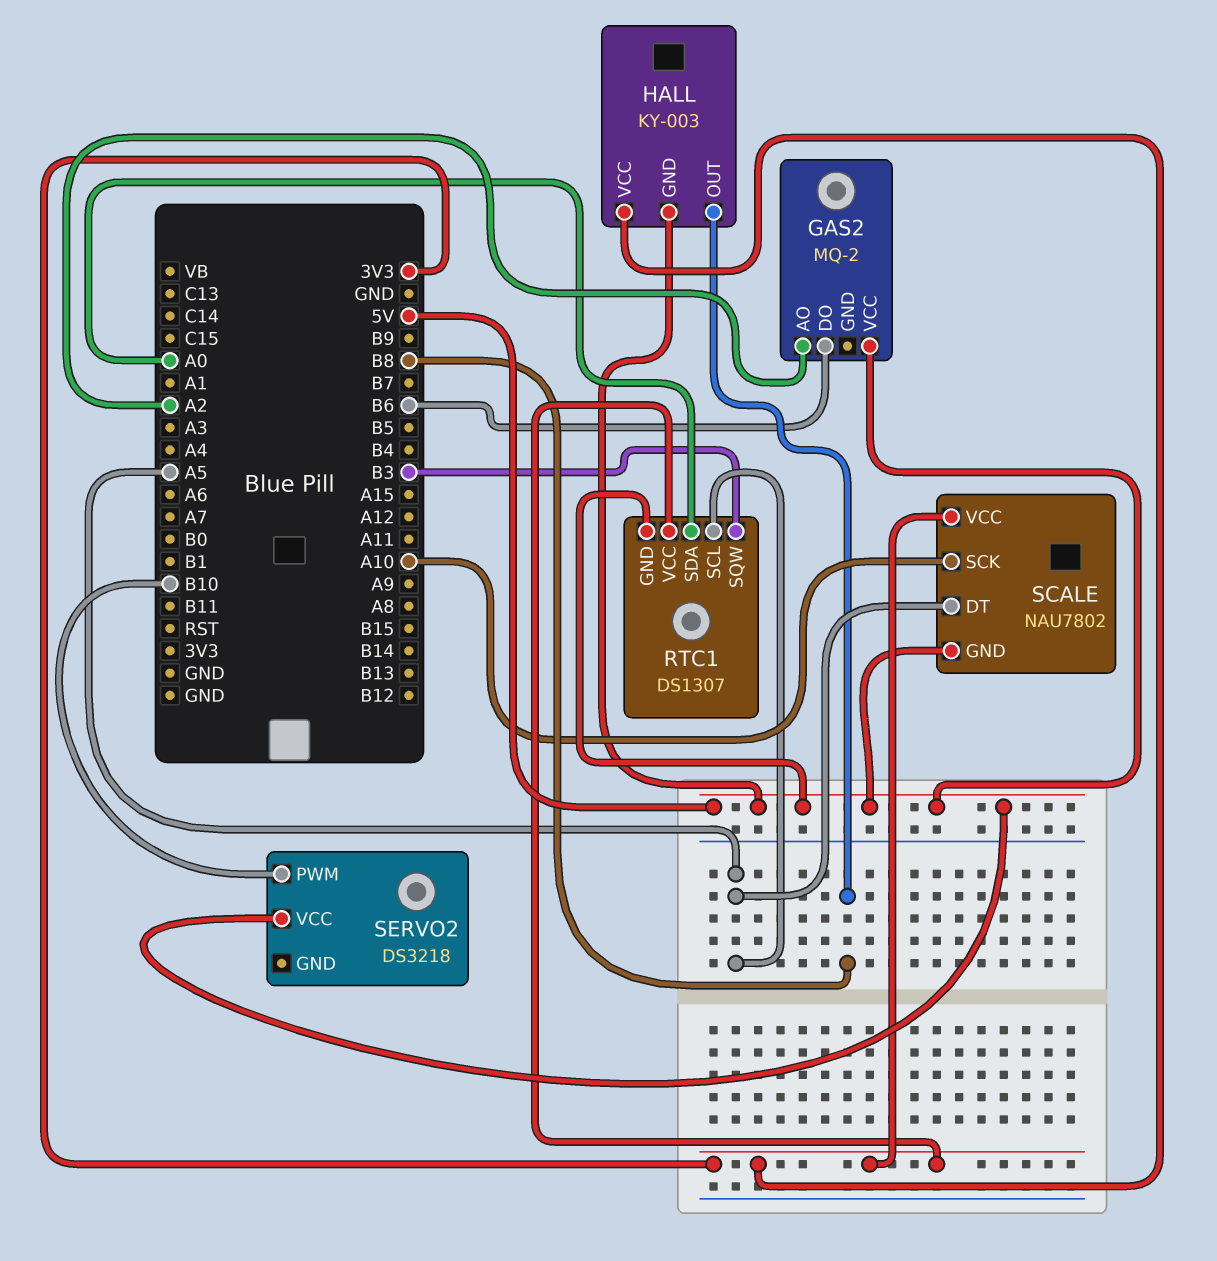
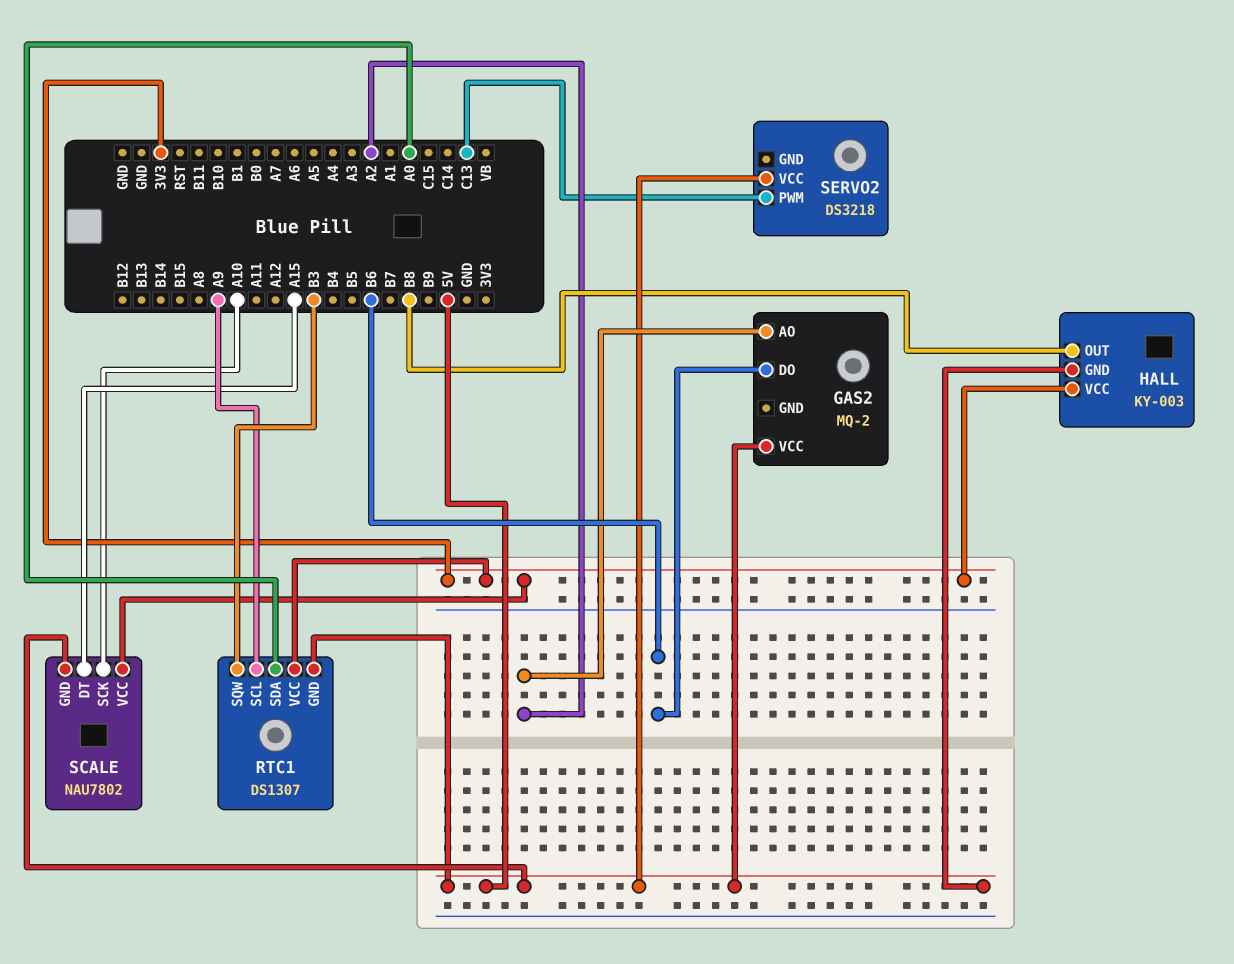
RTC1 pin SCL: A5 -> A9
SCALE pin DT: A5 -> A15
SERVO2 pin PWM: B10 -> C13

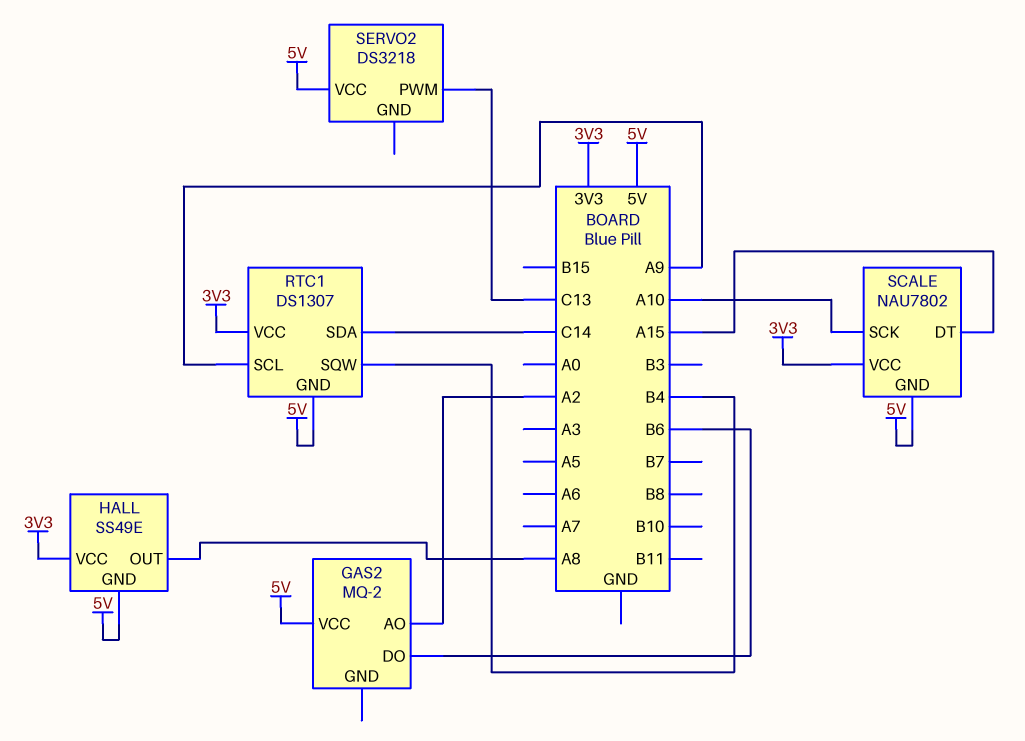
HALL: KY-003 -> SS49E
HALL pin OUT: B8 -> A8
RTC1 pin SDA: A0 -> C14
RTC1 pin SQW: B3 -> B4

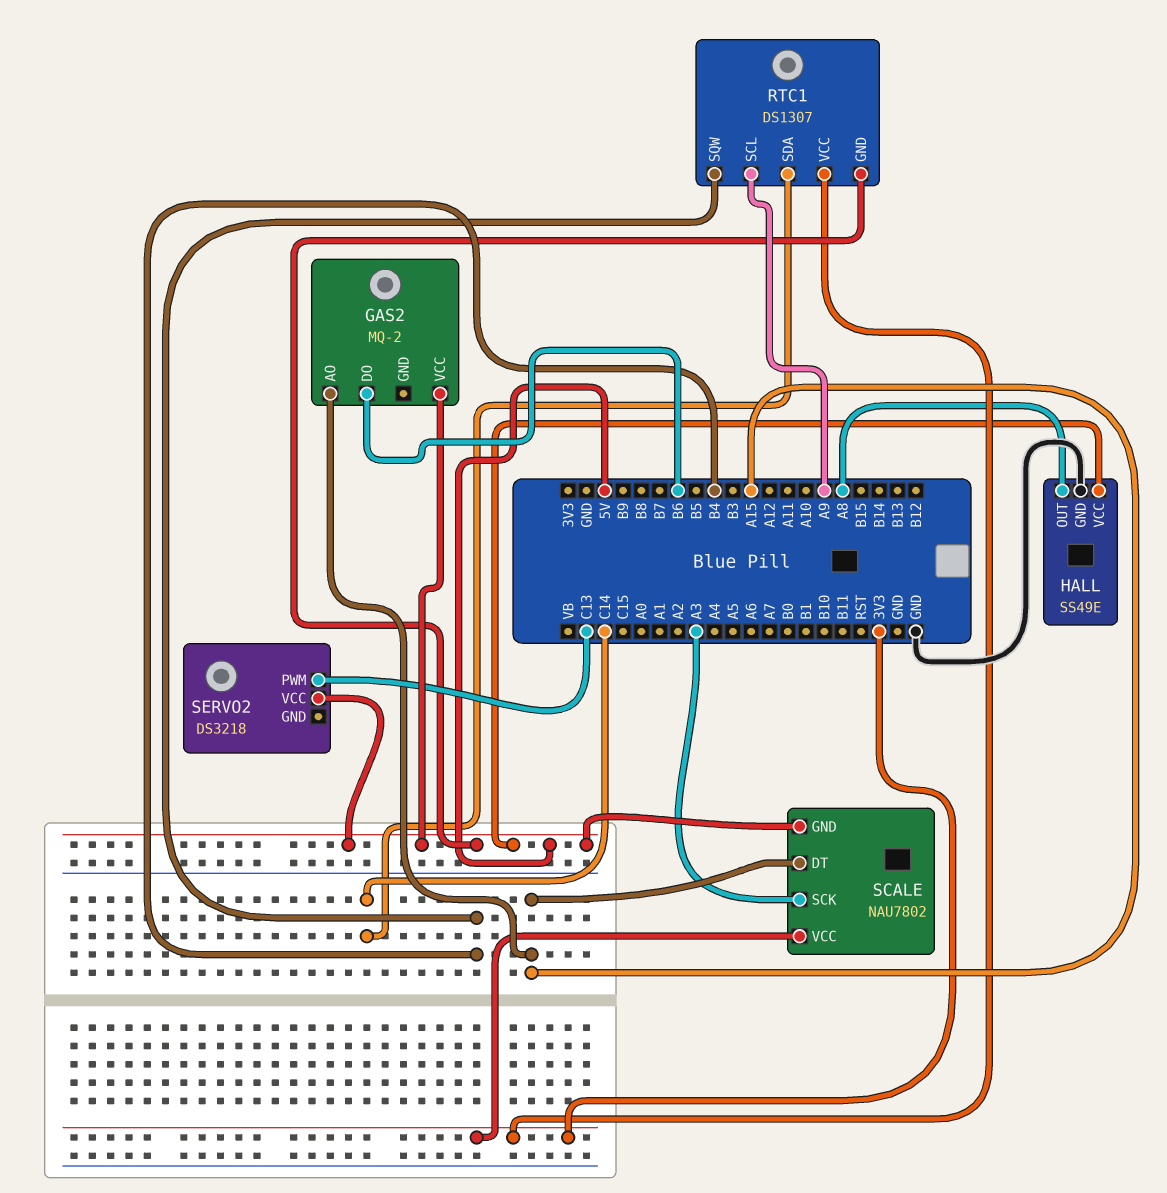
GAS2 pin AO: A2 -> A15
HALL pin GND: 5V -> GND
HALL pin VCC: 3V3 -> 5V
SCALE pin SCK: A10 -> A3

